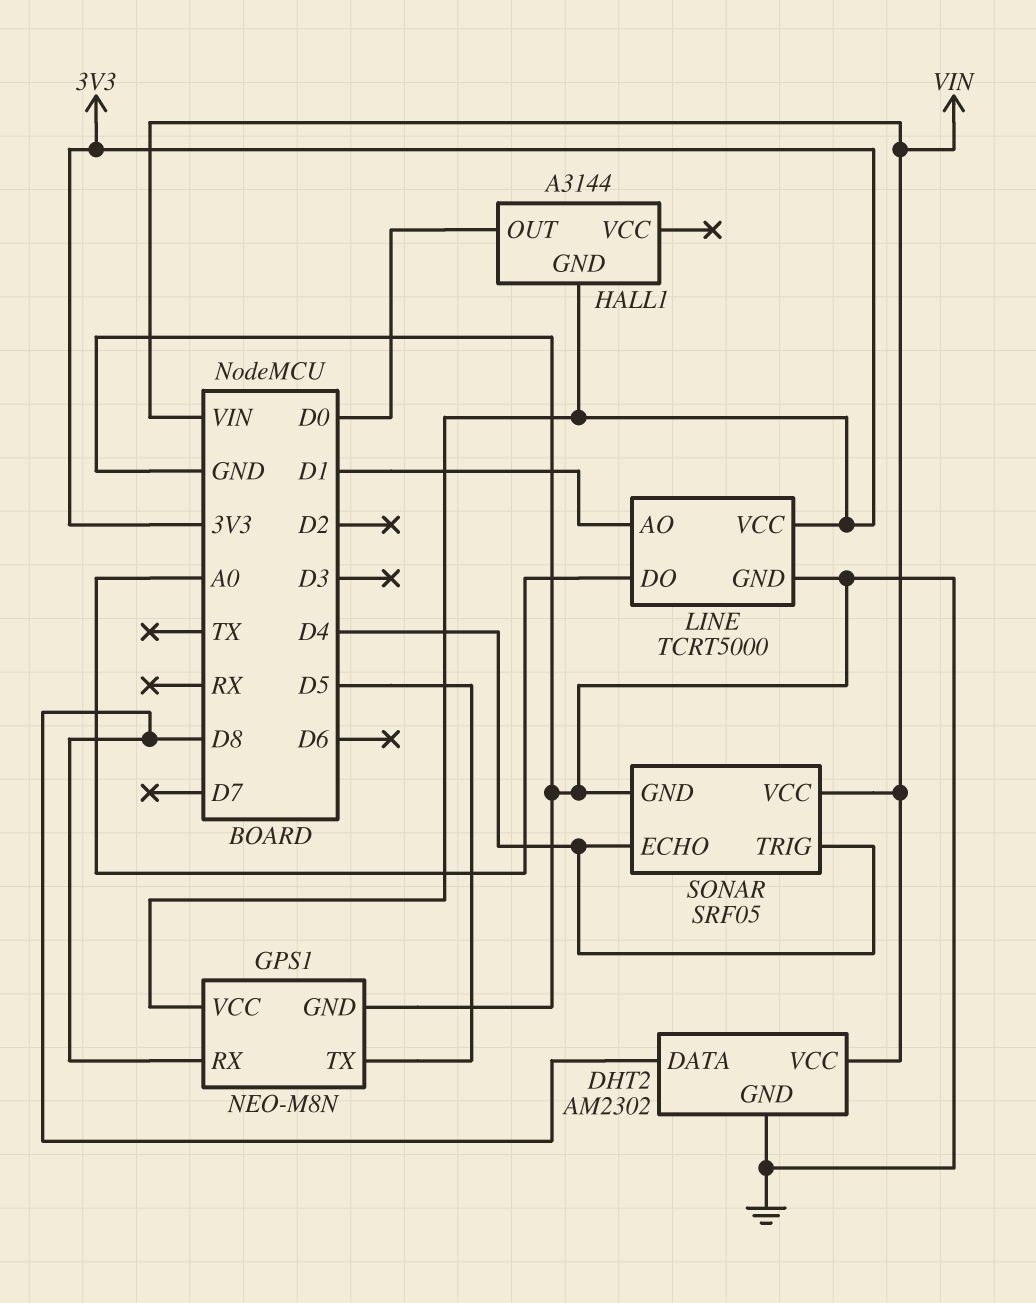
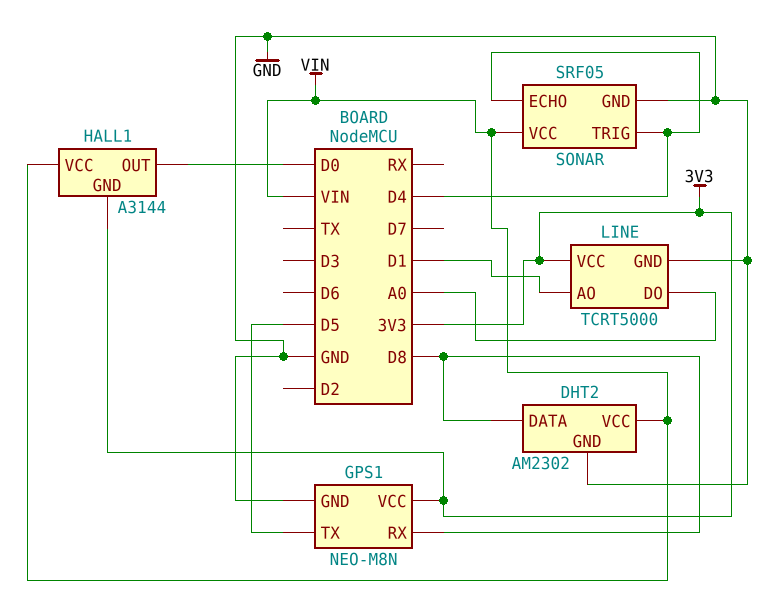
HALL1 pin VCC: none -> VIN

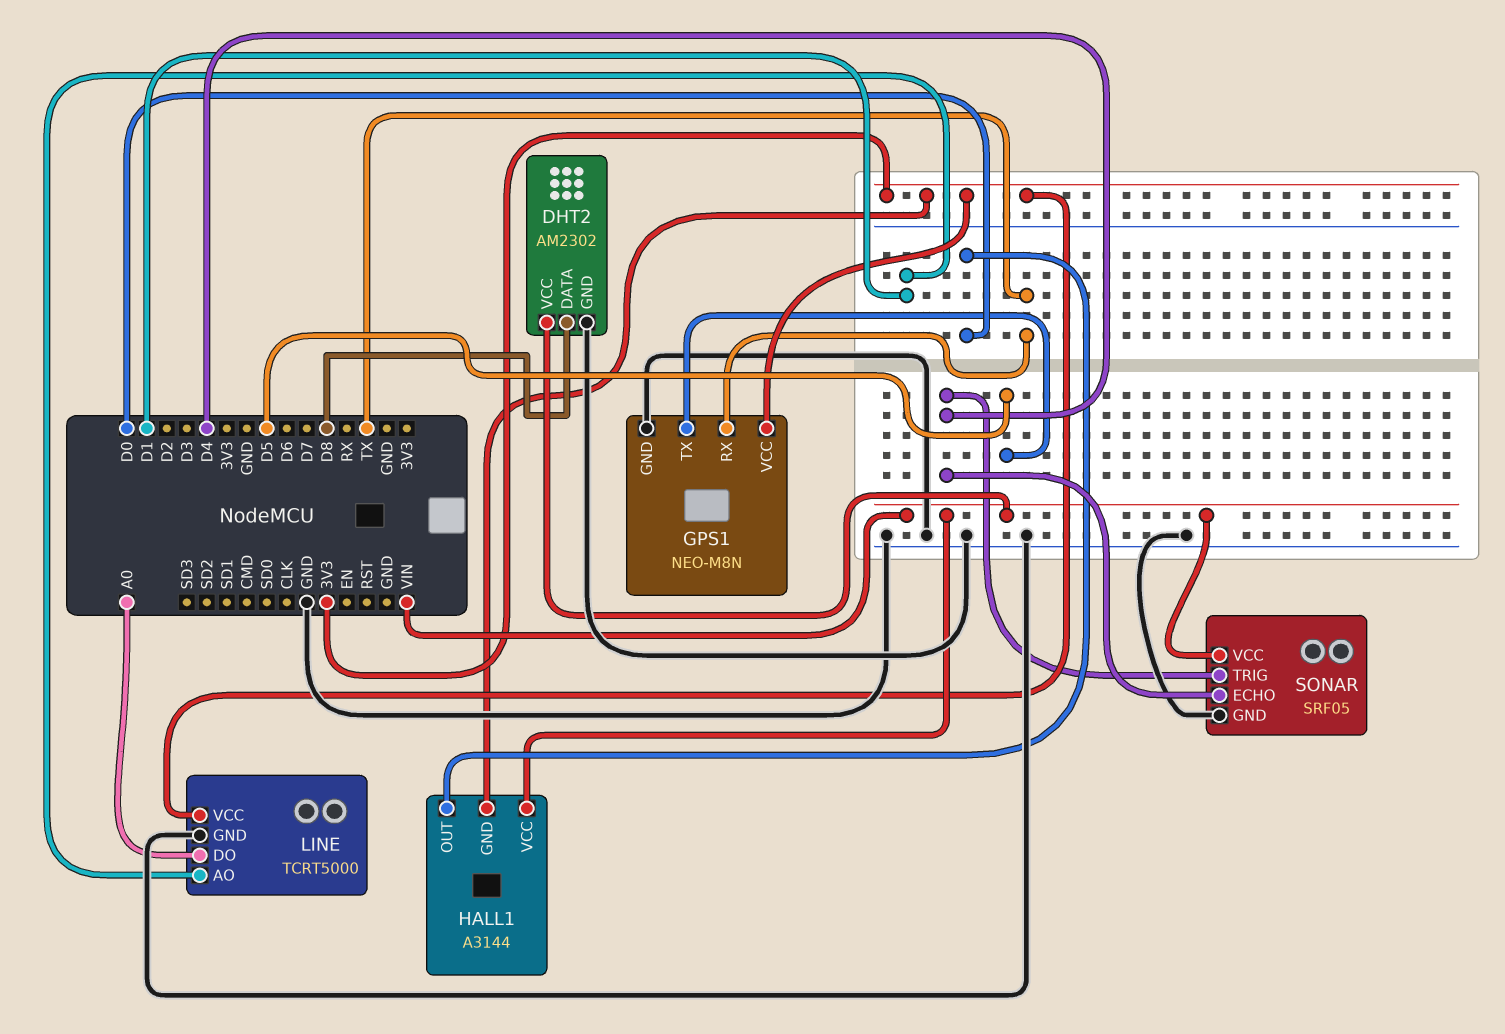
GPS1 pin RX: D8 -> TX

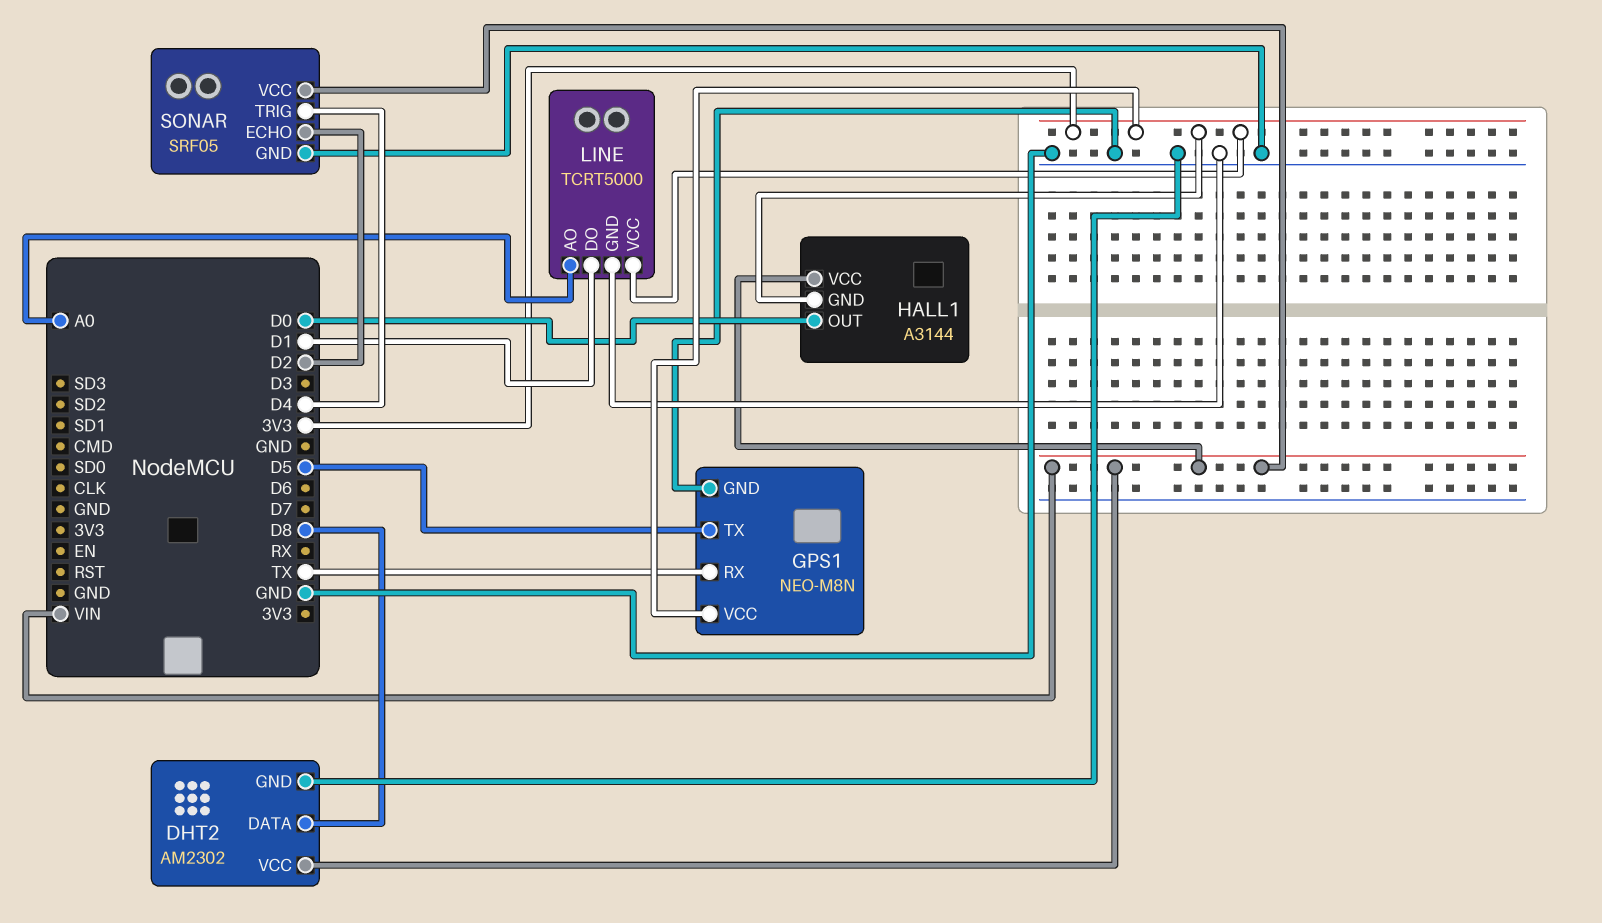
LINE pin AO: D1 -> A0
LINE pin DO: A0 -> D1
SONAR pin ECHO: D4 -> D2

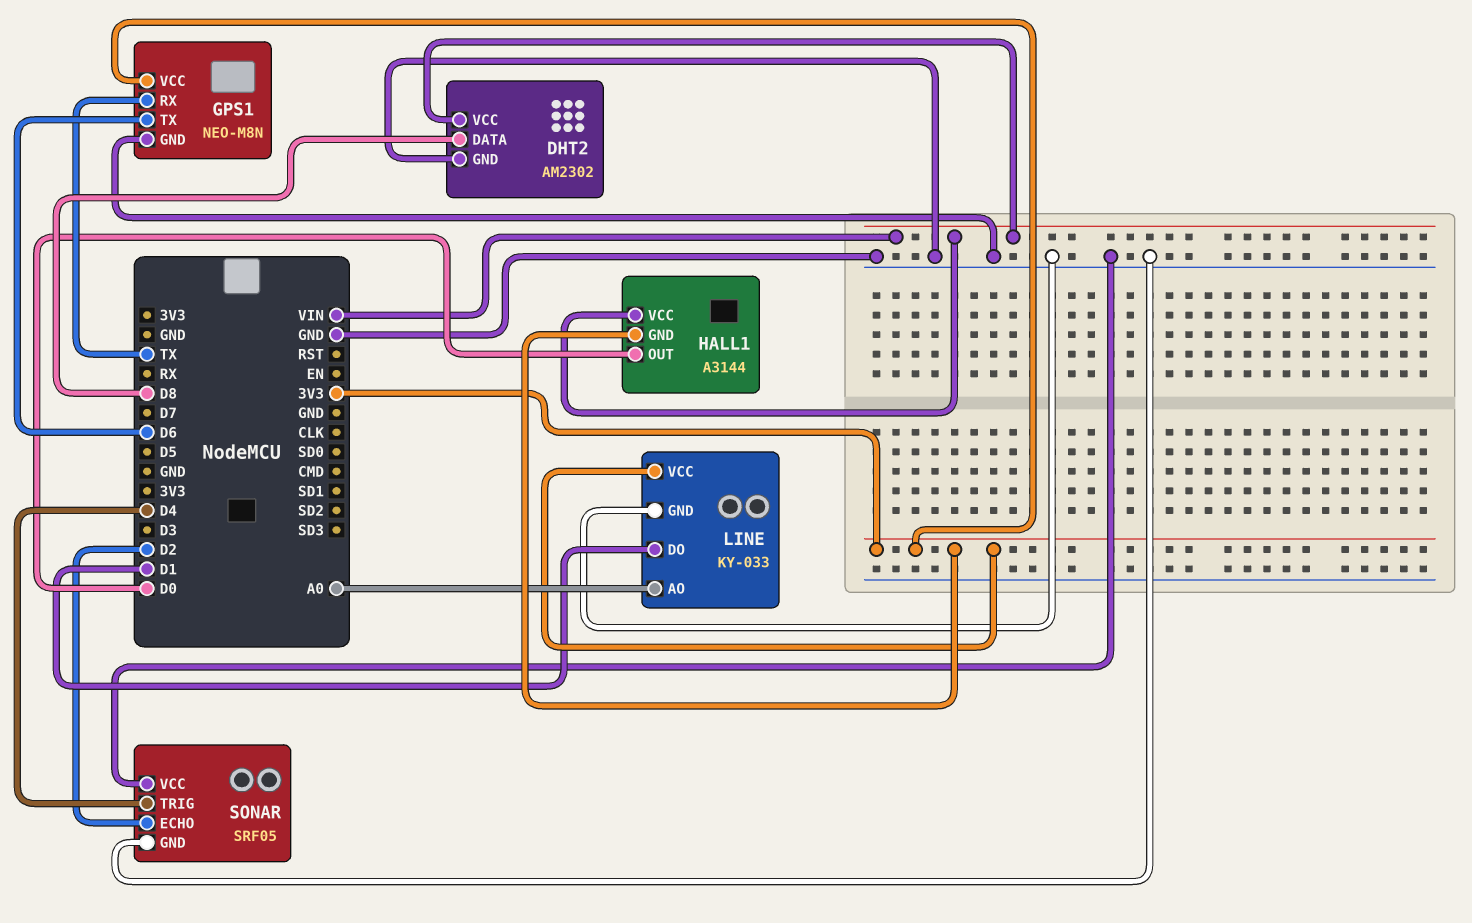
GPS1 pin TX: D5 -> D6
LINE: TCRT5000 -> KY-033
SONAR pin VCC: VIN -> GND

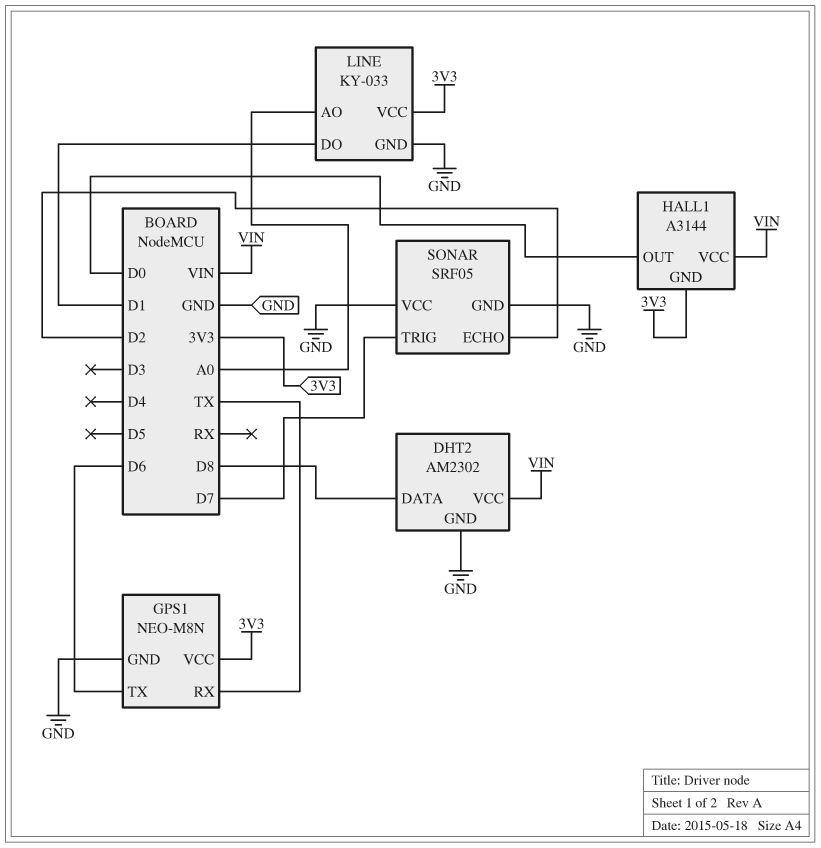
SONAR pin TRIG: D4 -> D7

